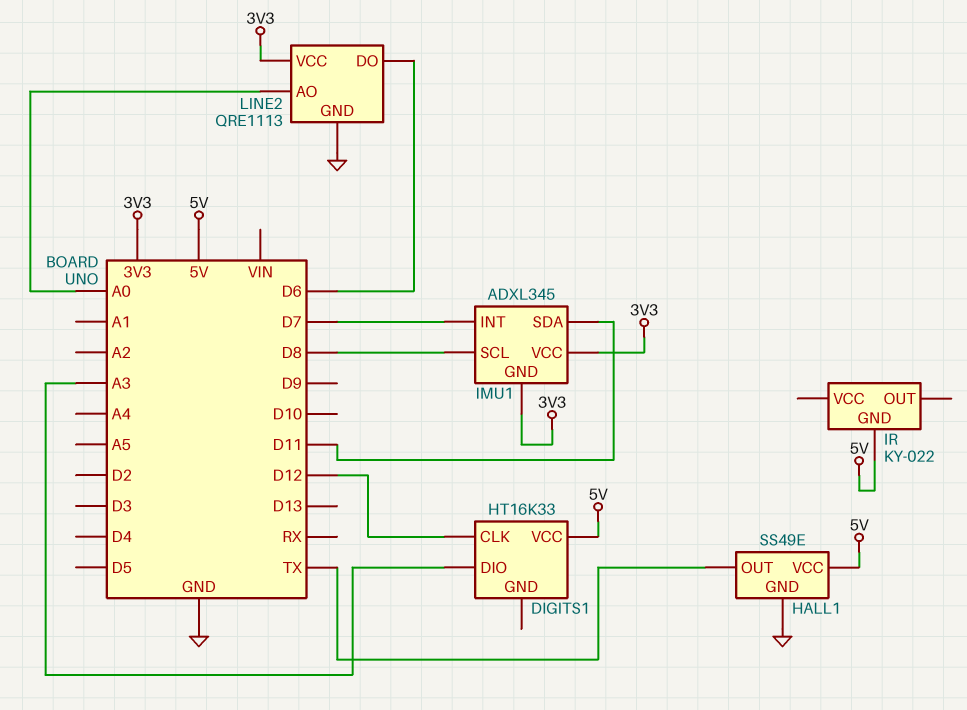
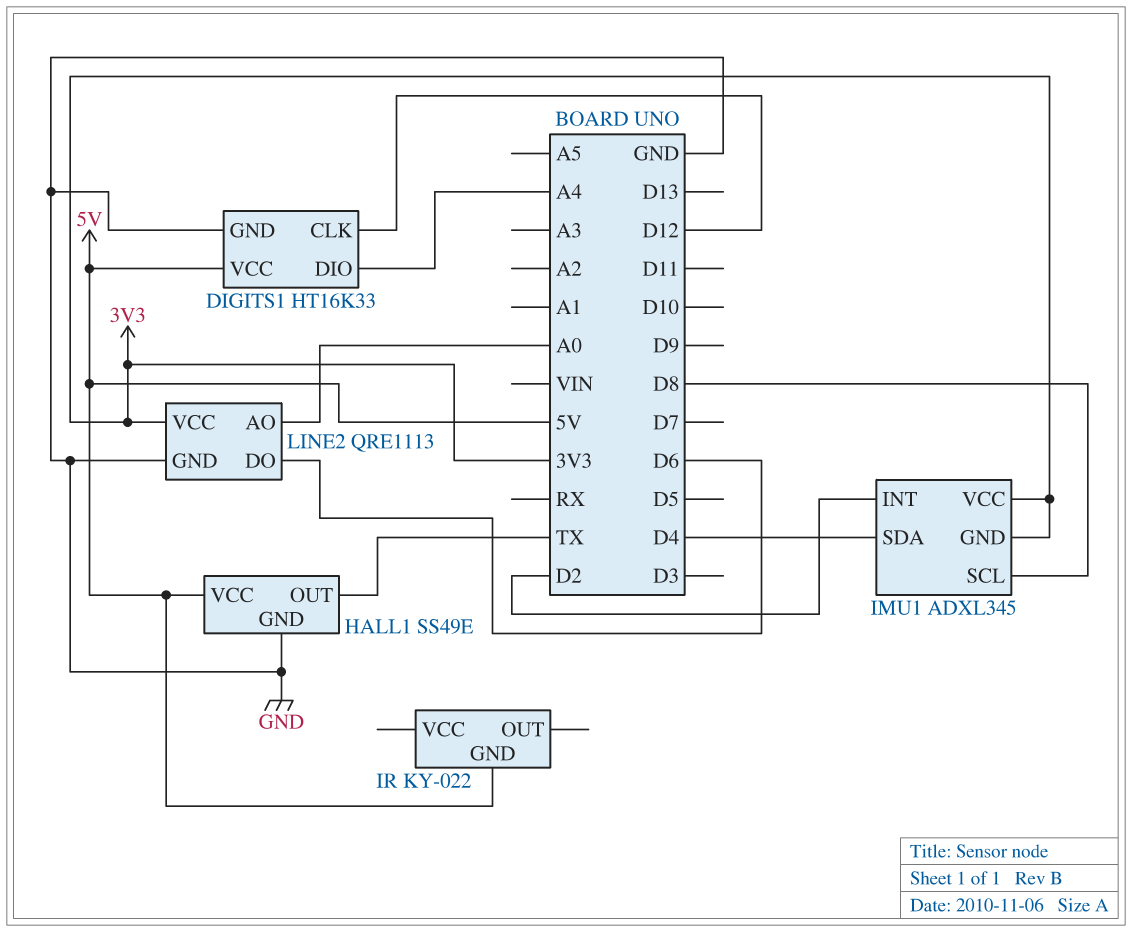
DIGITS1 pin DIO: A3 -> A4
DIGITS1 pin GND: none -> GND
IMU1 pin INT: D7 -> D2
IMU1 pin SDA: D11 -> D4

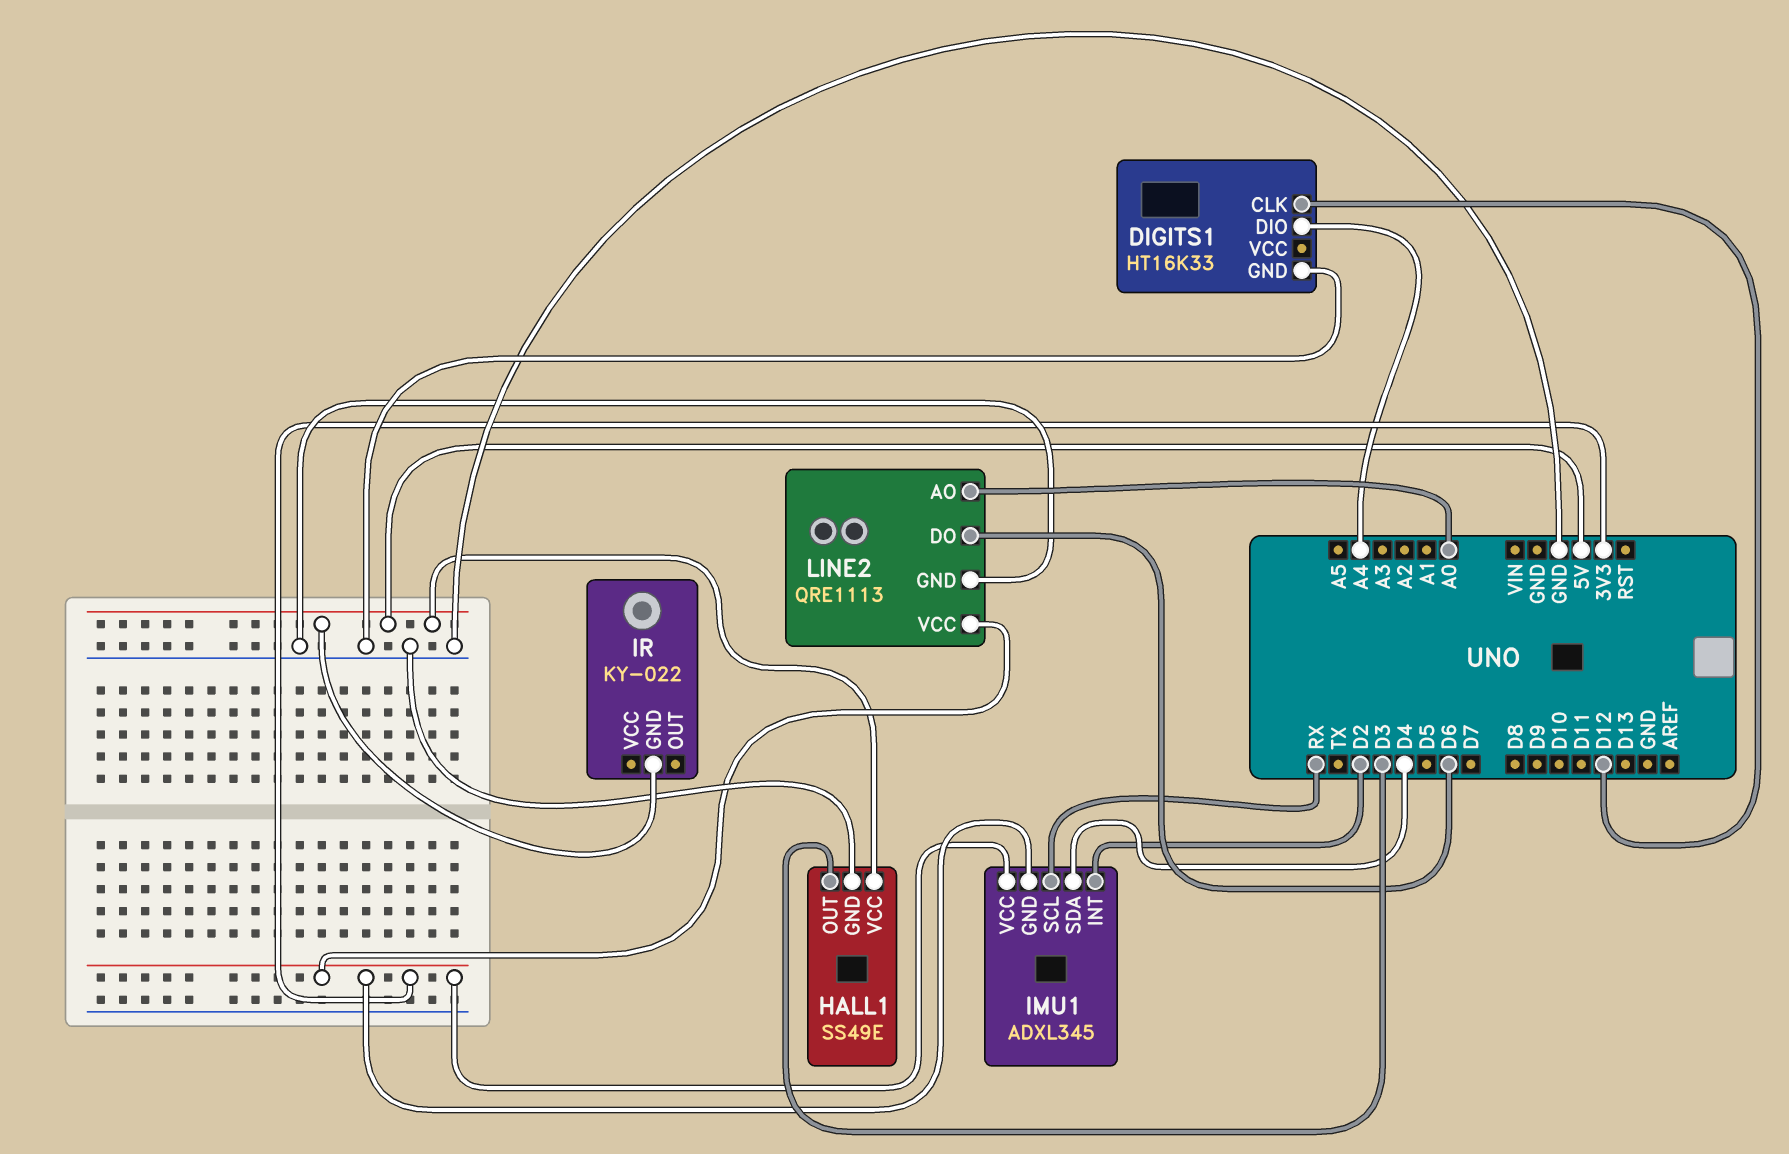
DIGITS1 pin VCC: 5V -> none
HALL1 pin OUT: TX -> D3
IMU1 pin SCL: D8 -> RX

